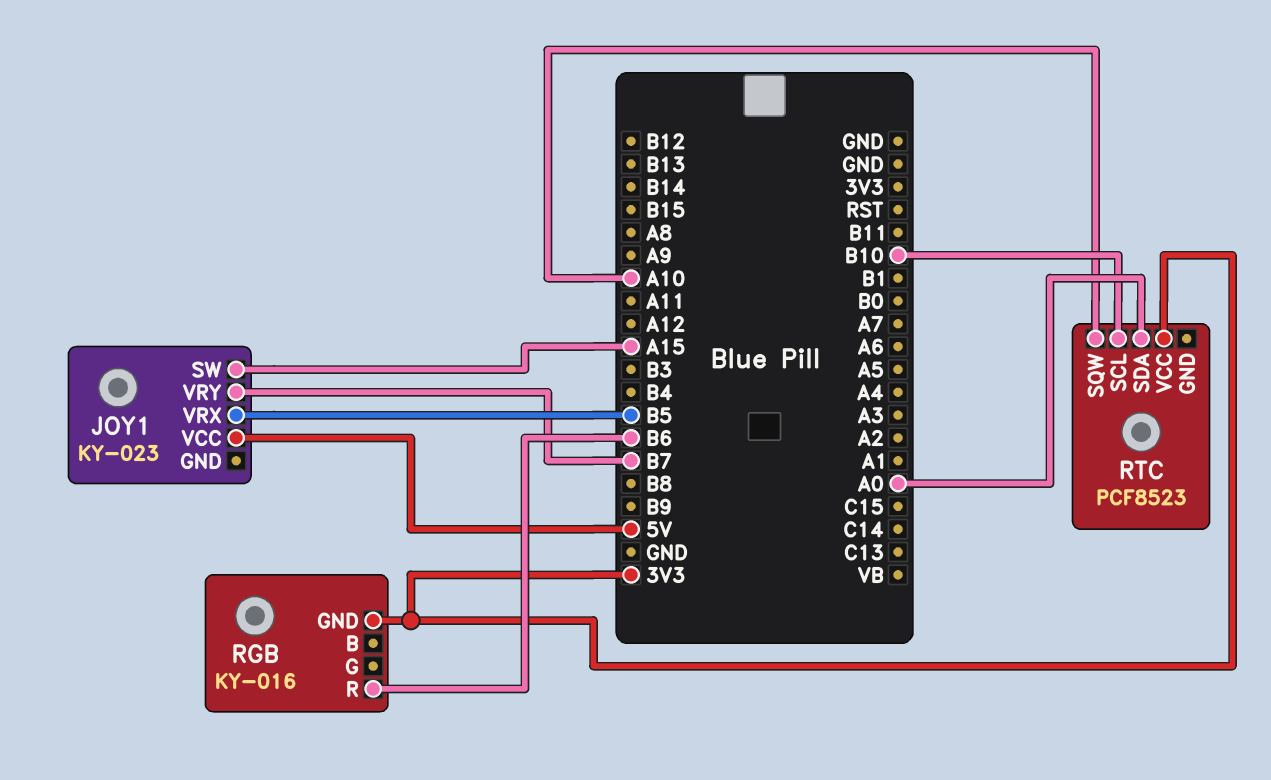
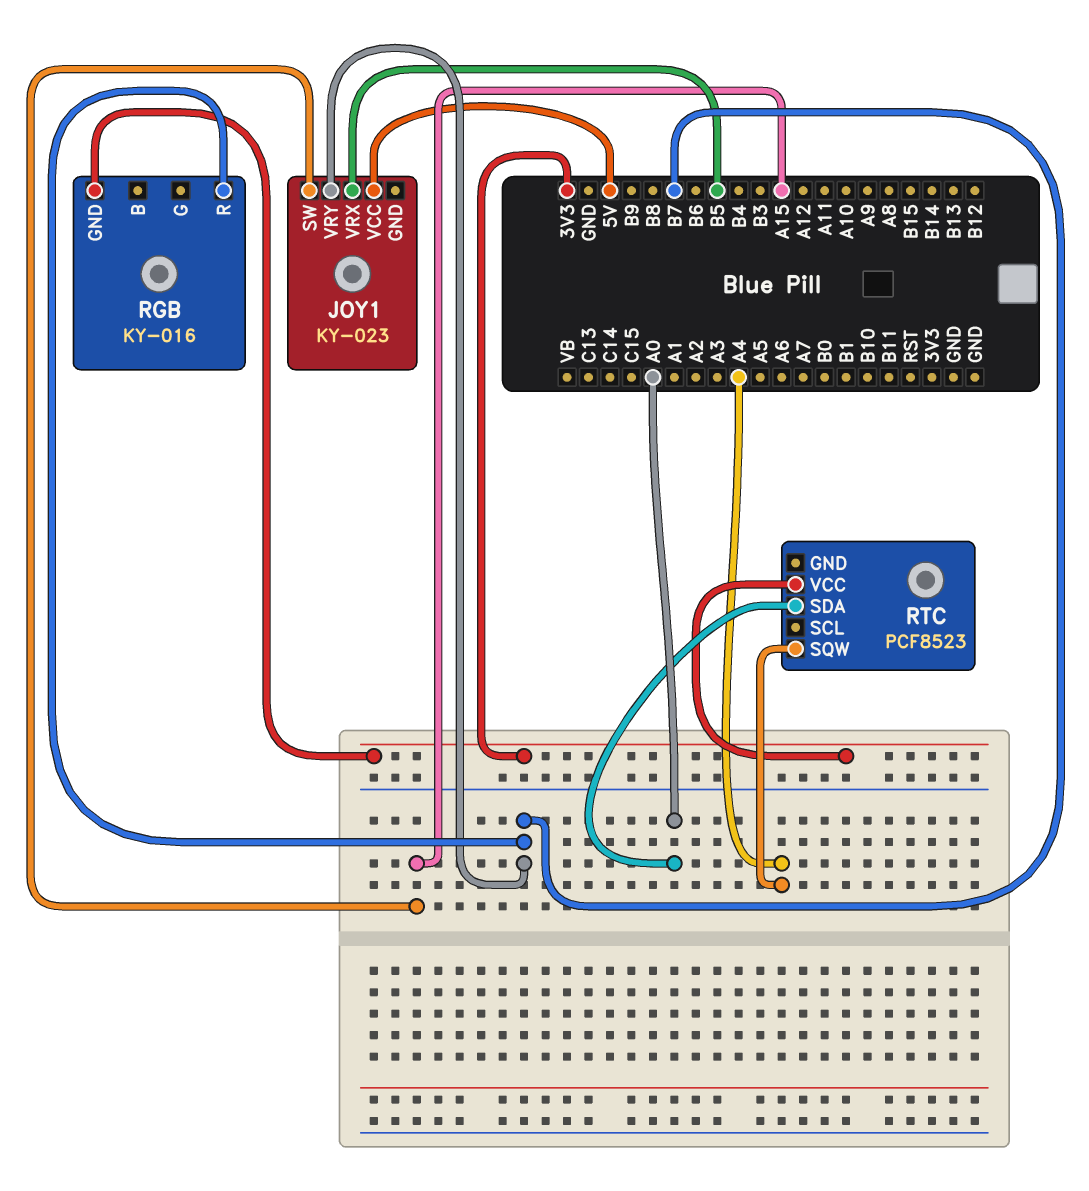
RGB pin R: B6 -> B7
RTC pin SCL: B10 -> none
RTC pin SQW: A10 -> A4

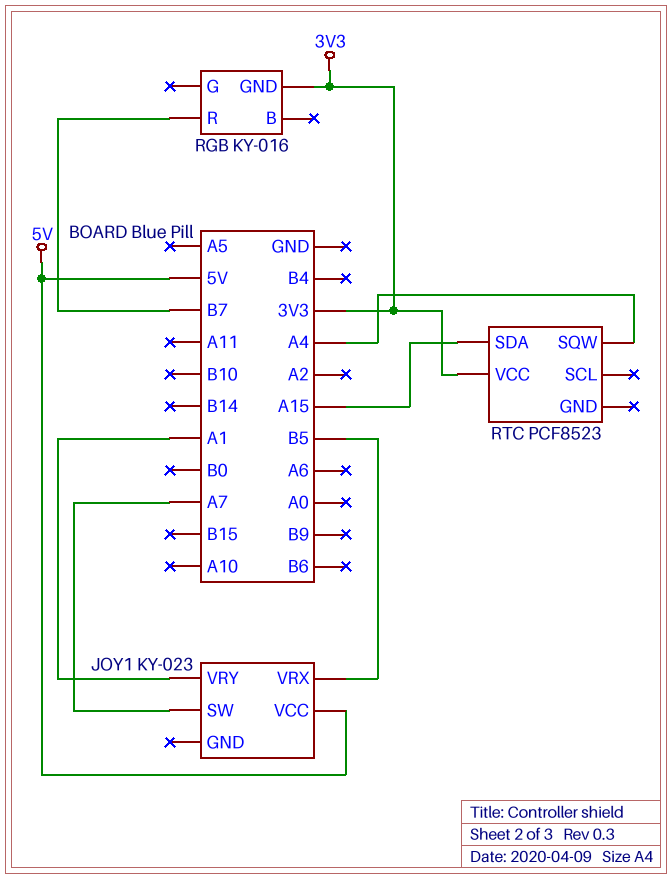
JOY1 pin SW: A15 -> A7
JOY1 pin VRY: B7 -> A1
RTC pin SDA: A0 -> A15

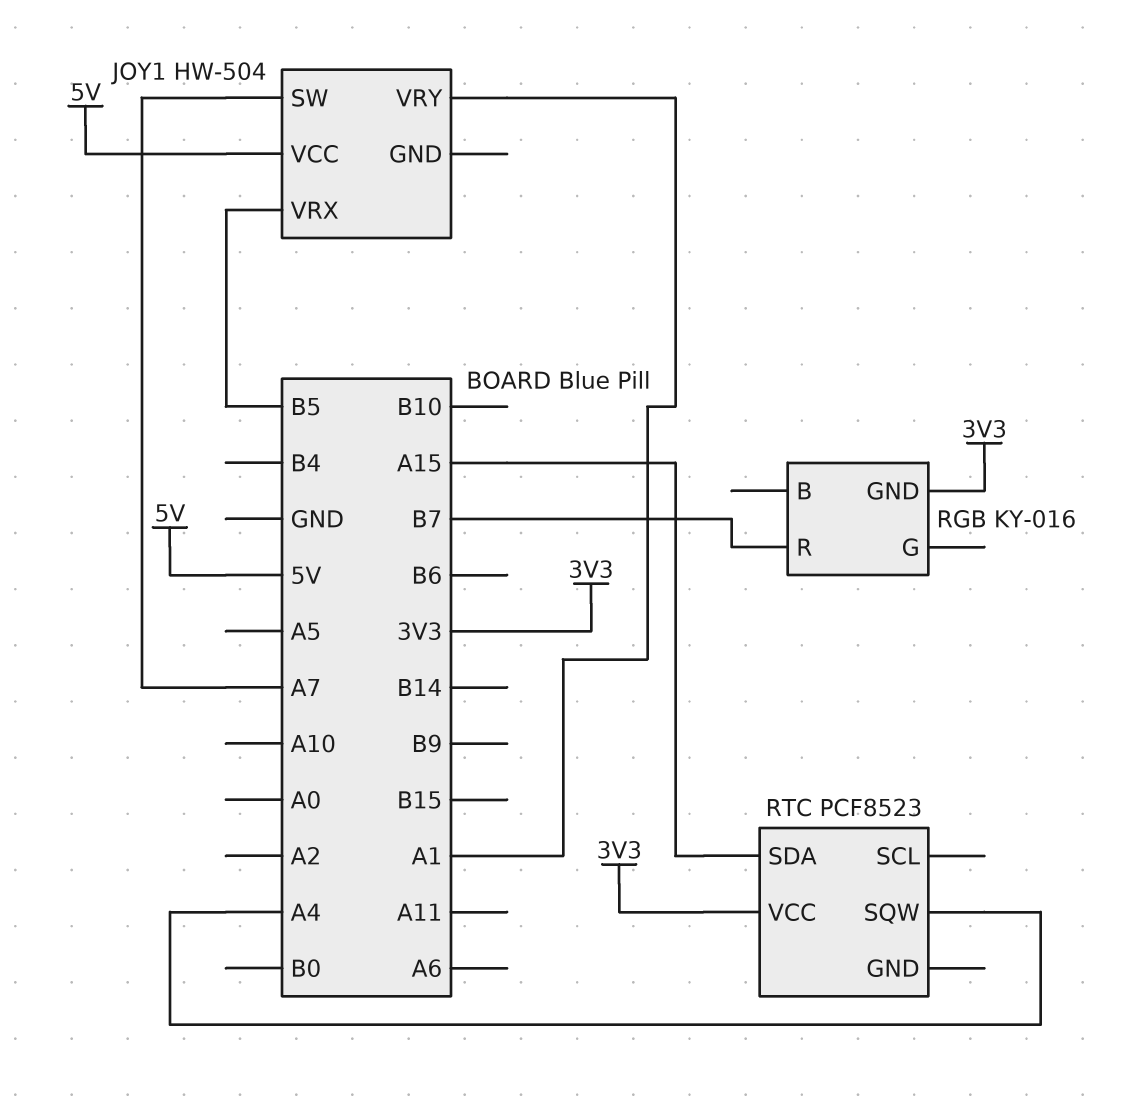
JOY1: KY-023 -> HW-504

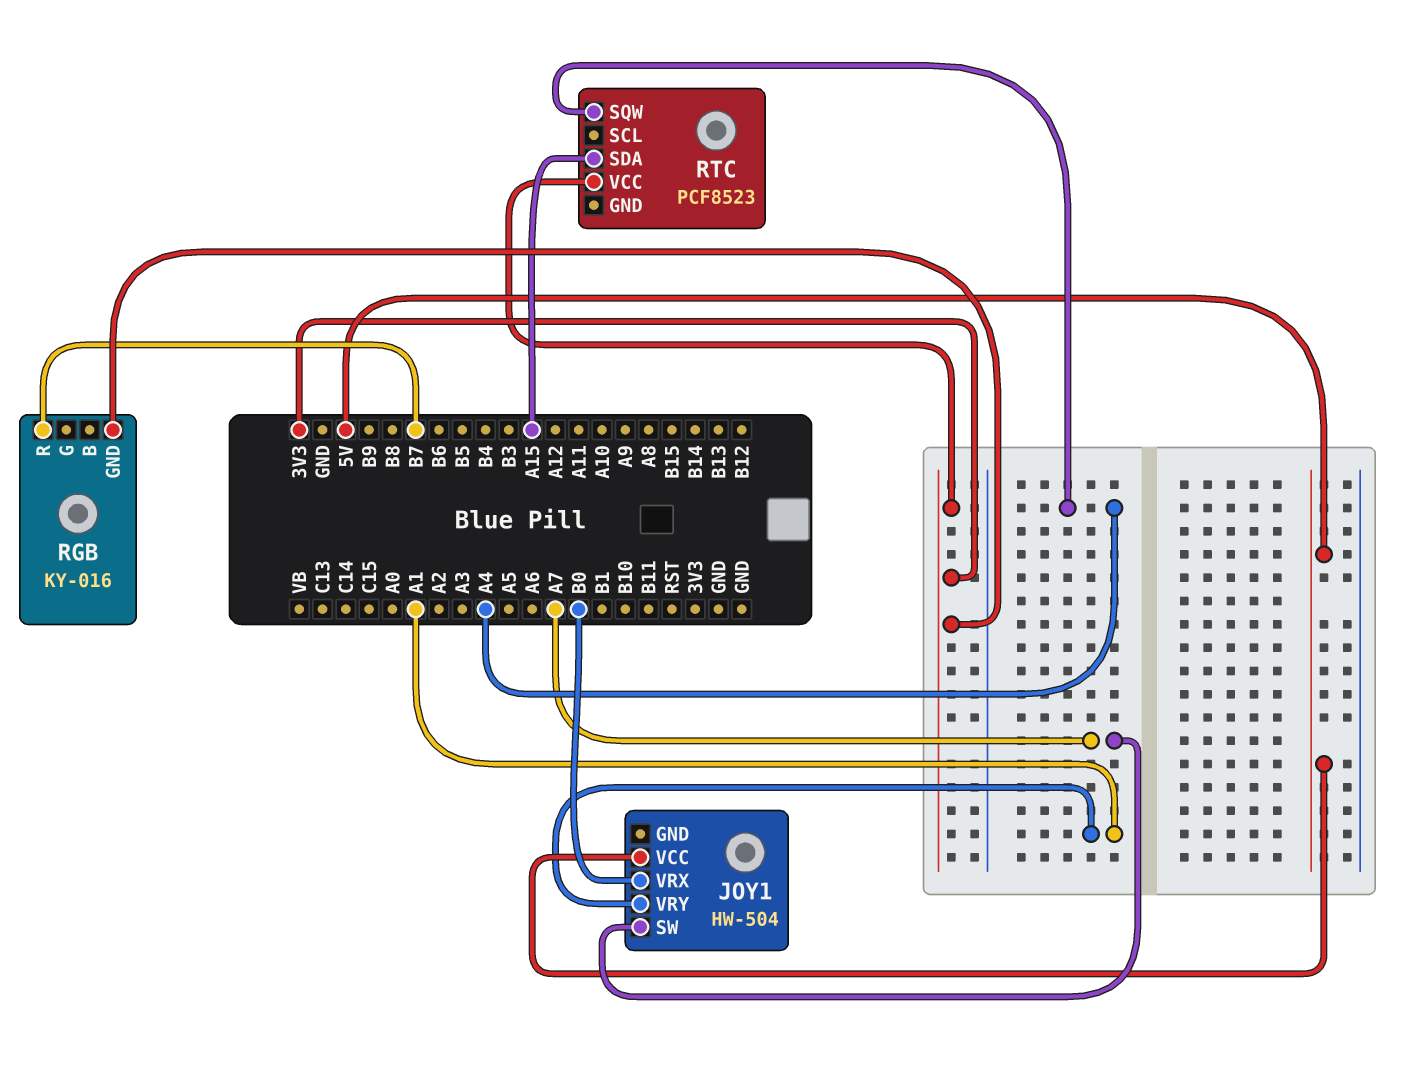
JOY1 pin VRX: B5 -> B0

